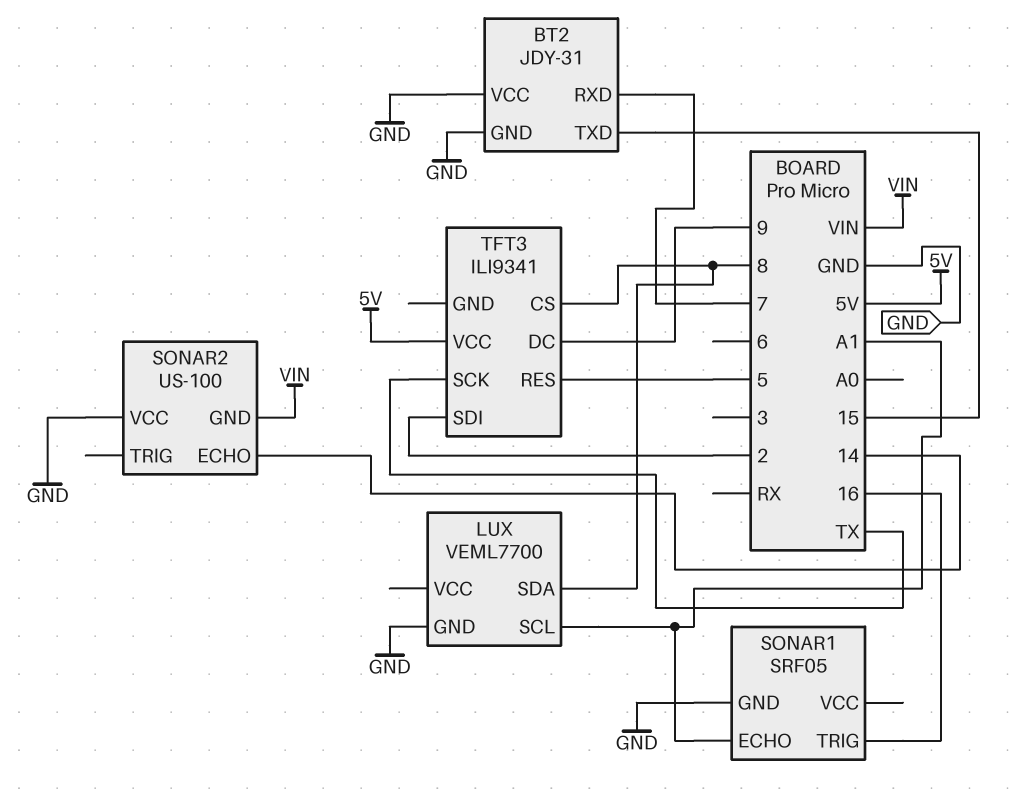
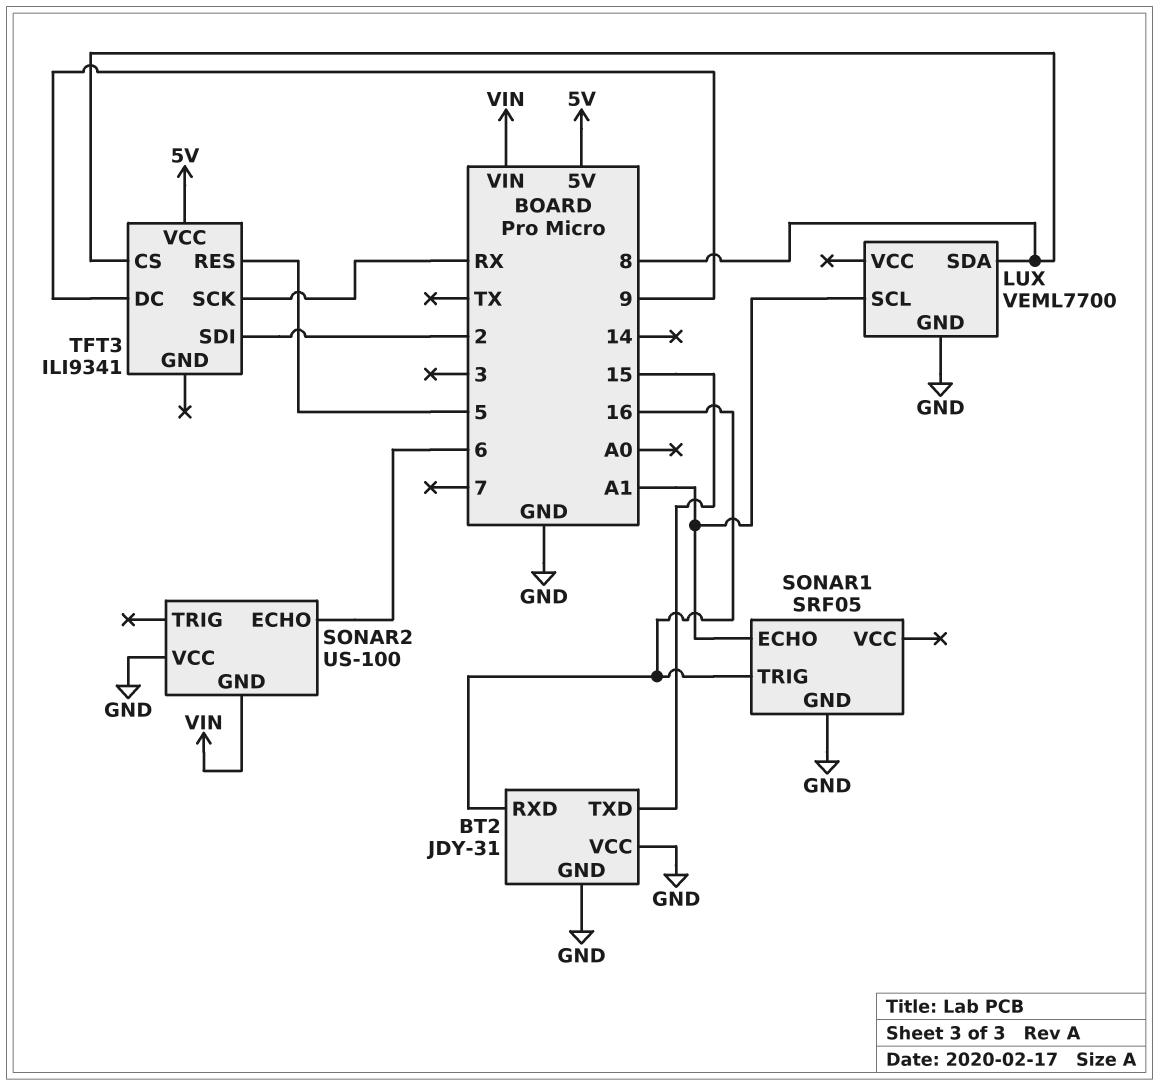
BT2 pin RXD: 7 -> 16
SONAR2 pin ECHO: 14 -> 6
TFT3 pin SCK: TX -> RX

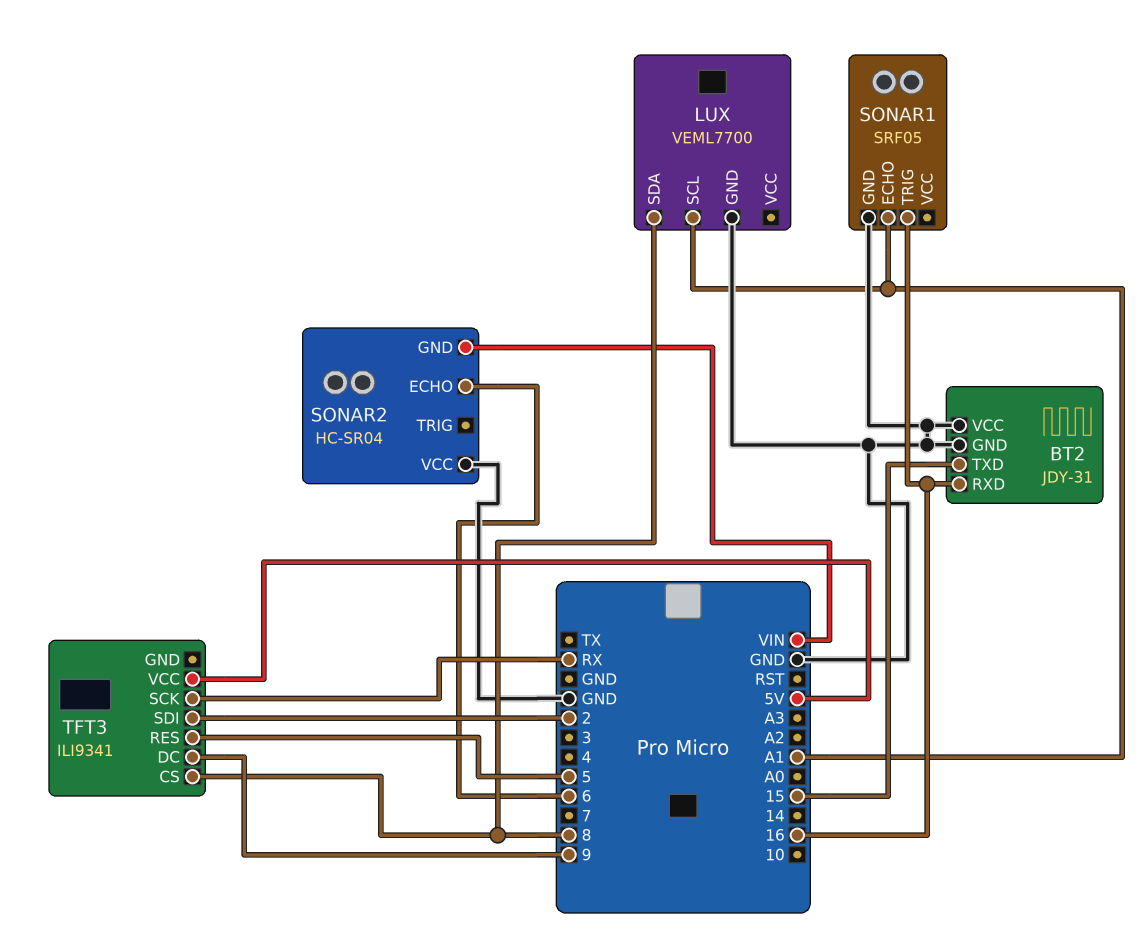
SONAR2: US-100 -> HC-SR04

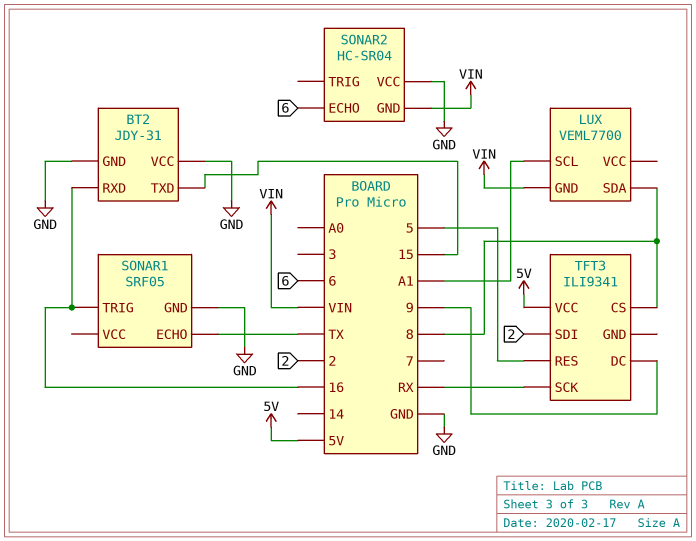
LUX pin GND: GND -> VIN
SONAR1 pin ECHO: A1 -> TX

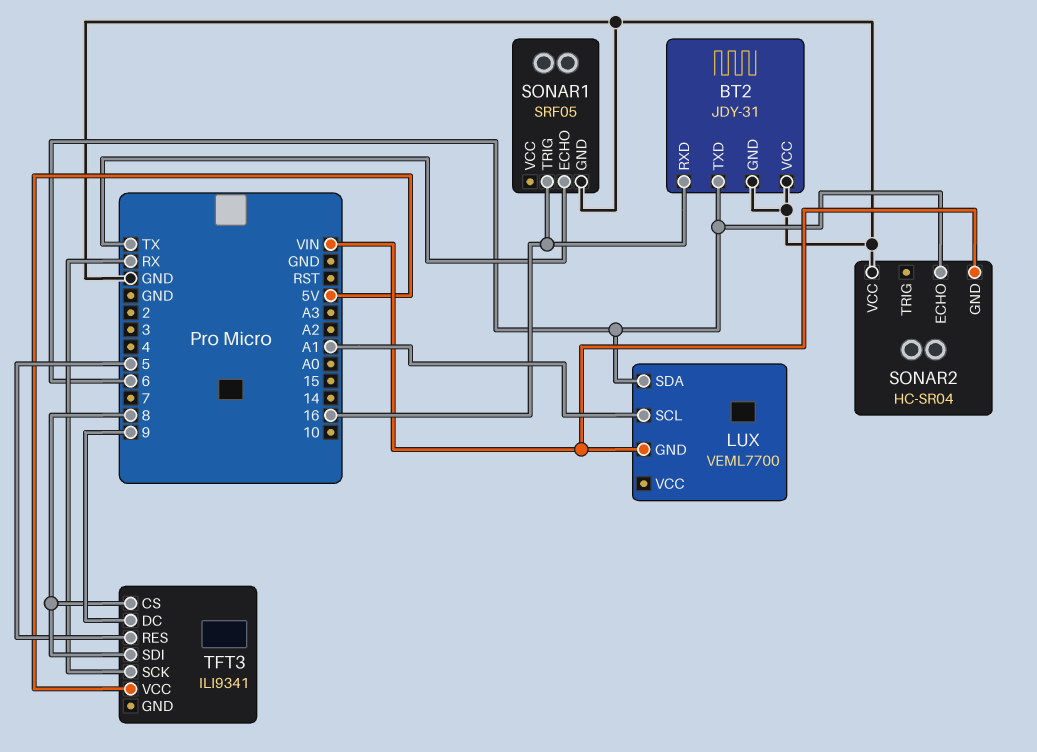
BT2 pin TXD: 15 -> 6
LUX pin SDA: 8 -> 6
TFT3 pin SDI: 2 -> 8

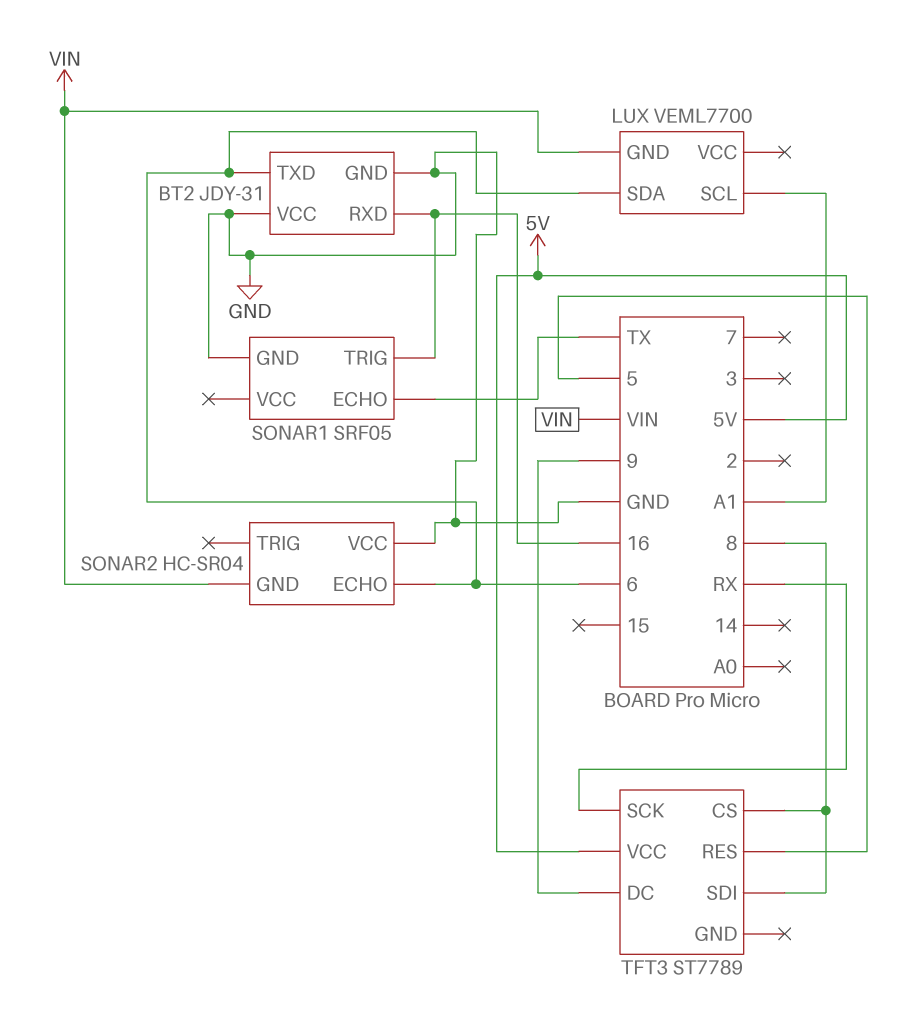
TFT3: ILI9341 -> ST7789

